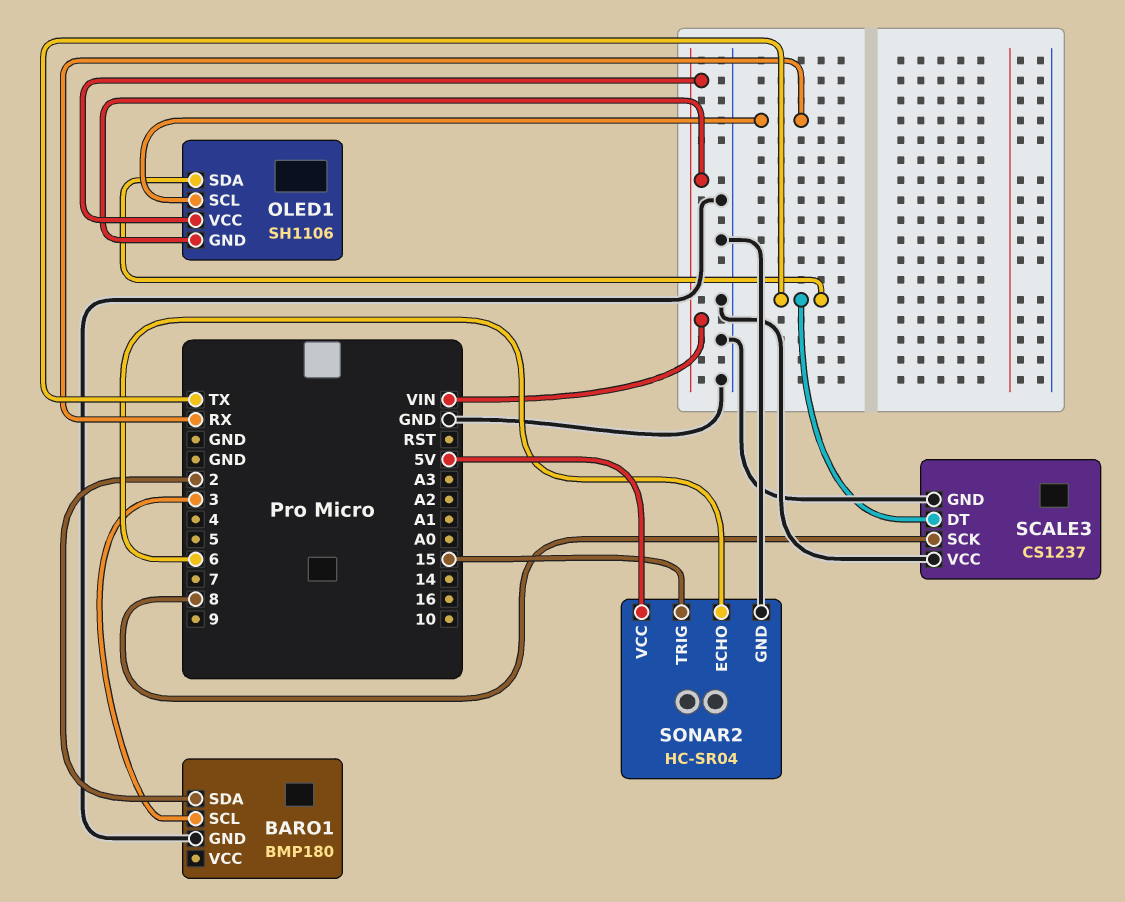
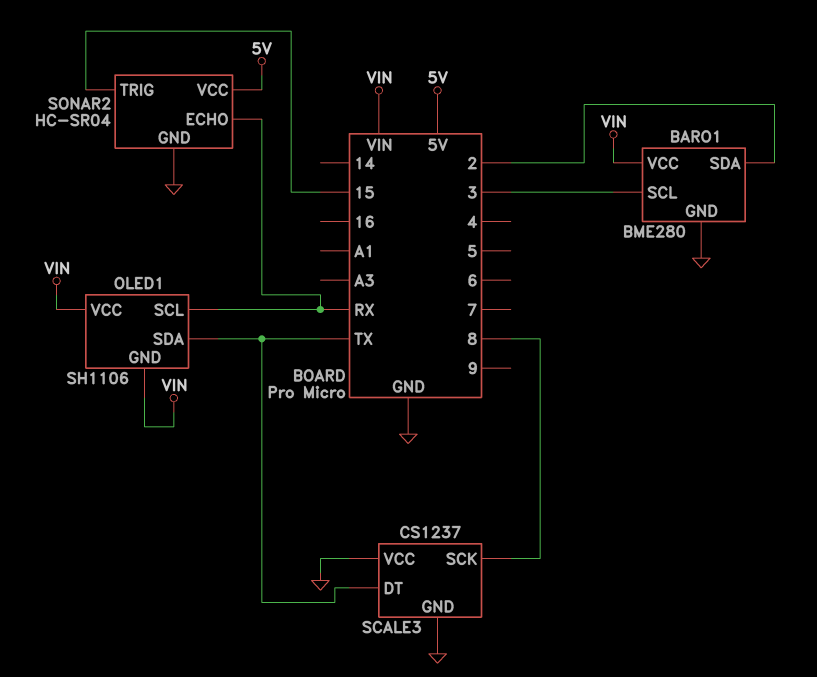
BARO1: BMP180 -> BME280
BARO1 pin VCC: none -> VIN
SONAR2 pin ECHO: 6 -> RX

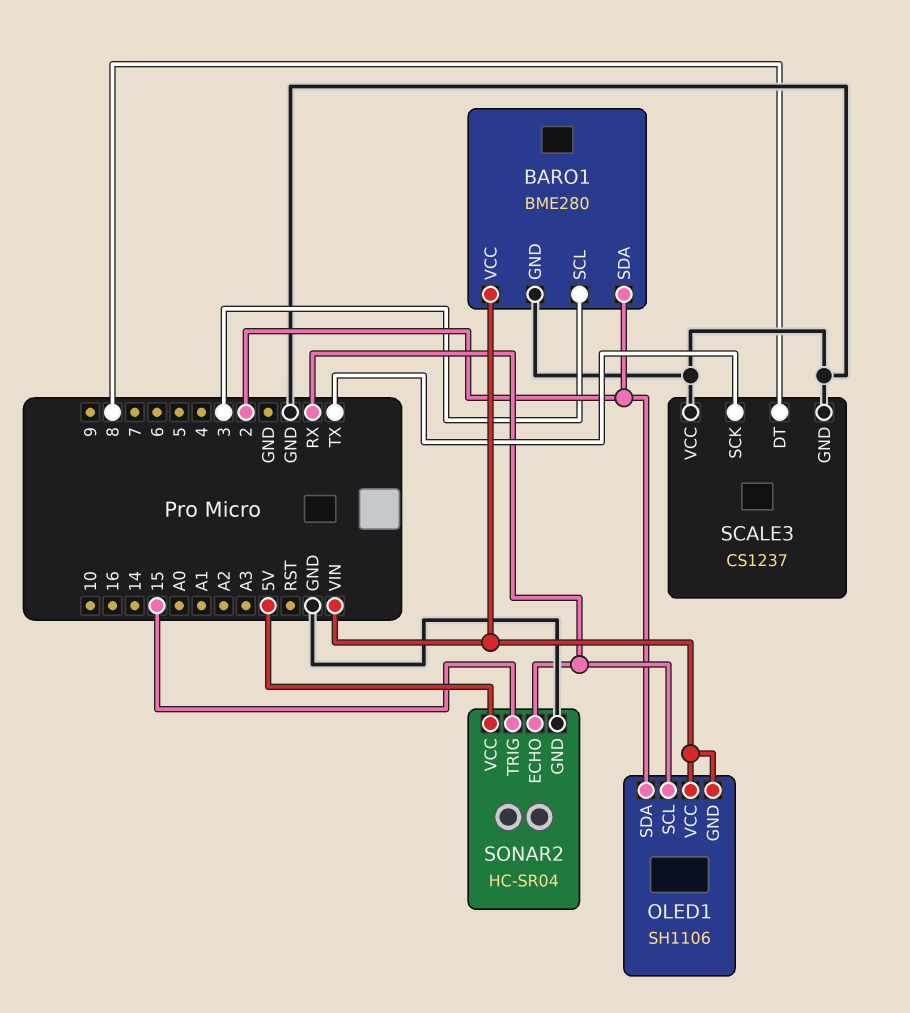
OLED1 pin SDA: TX -> 2
SCALE3 pin DT: TX -> 8
SCALE3 pin SCK: 8 -> TX

